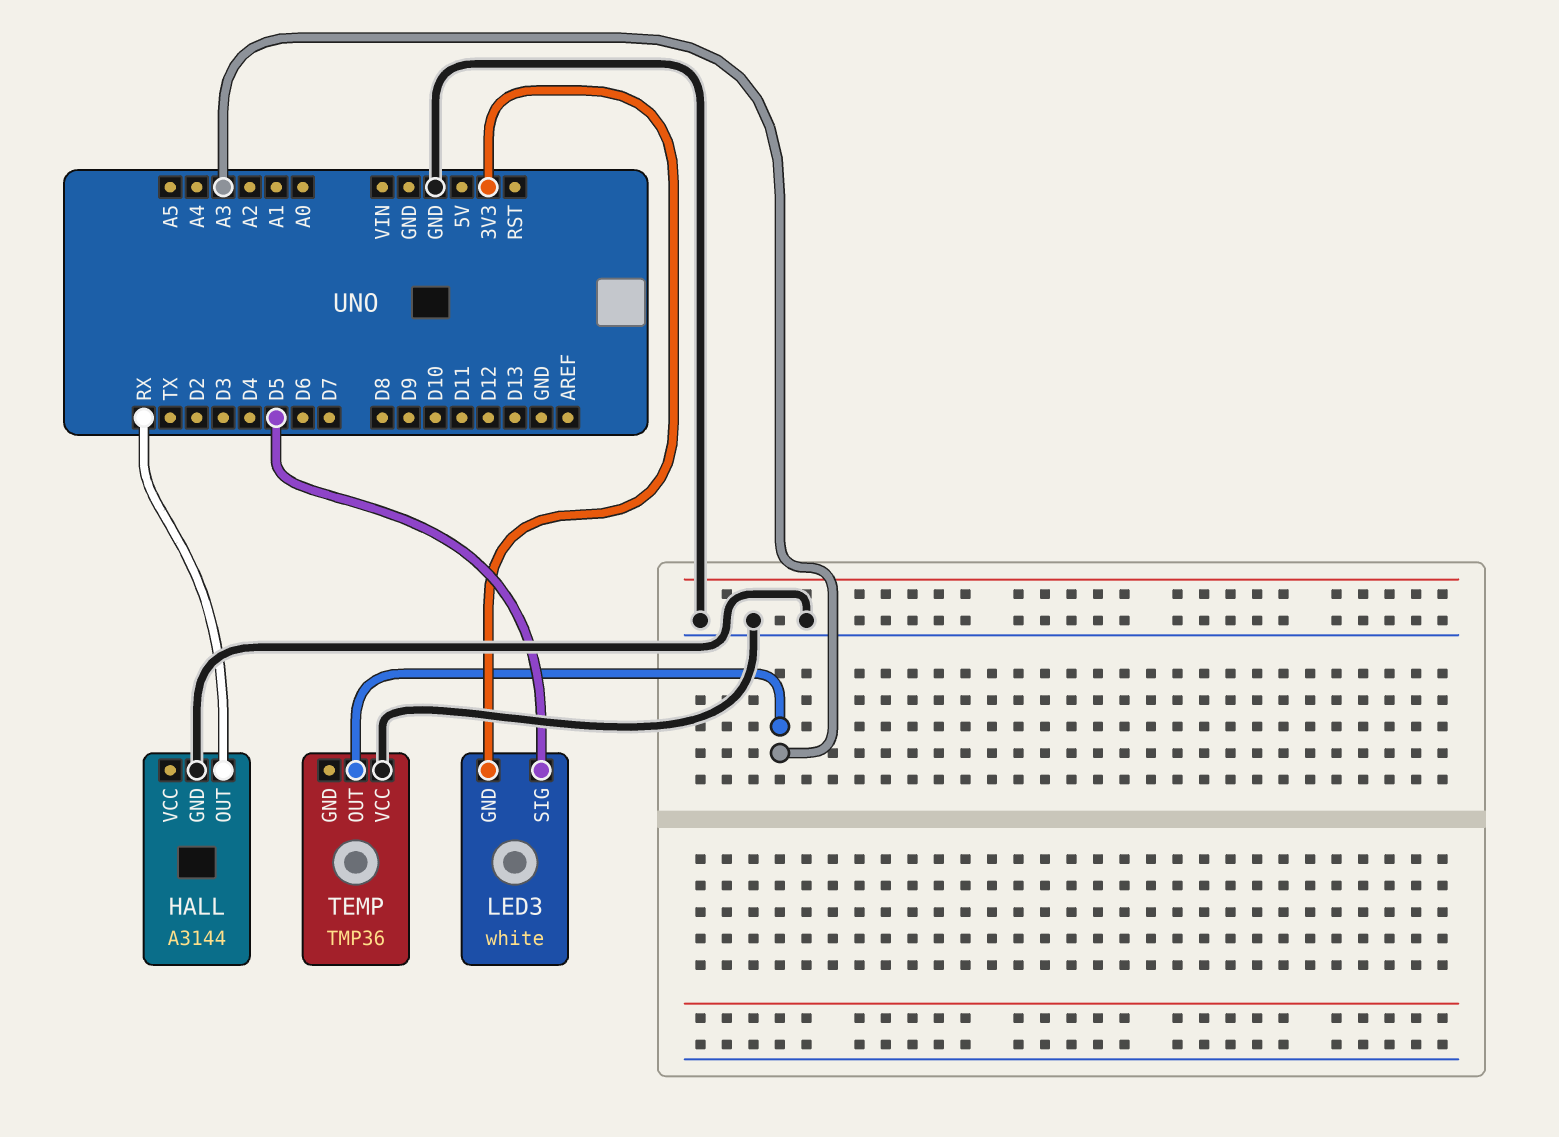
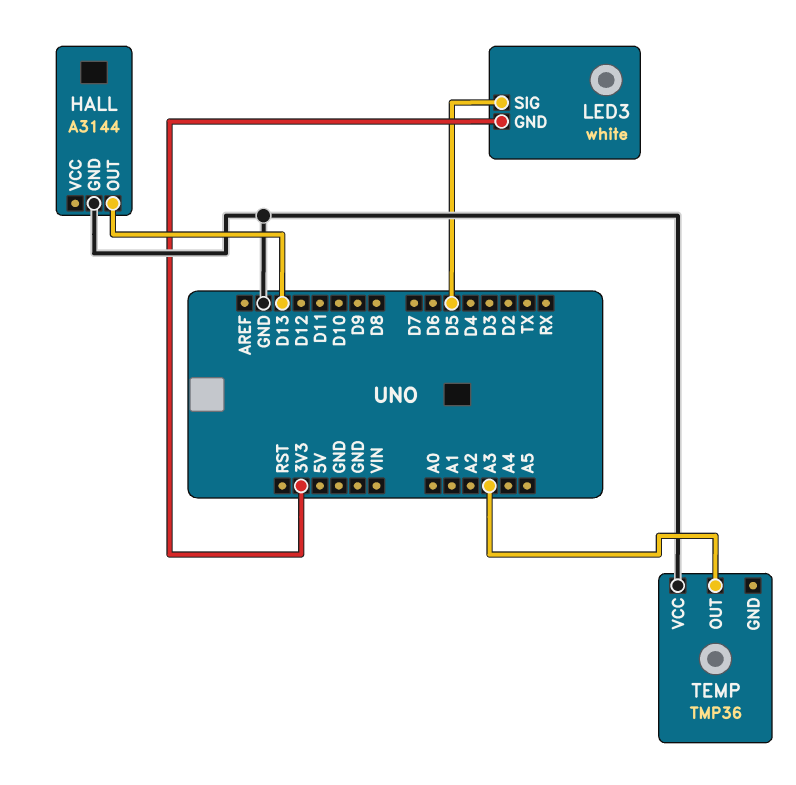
HALL pin OUT: RX -> D13

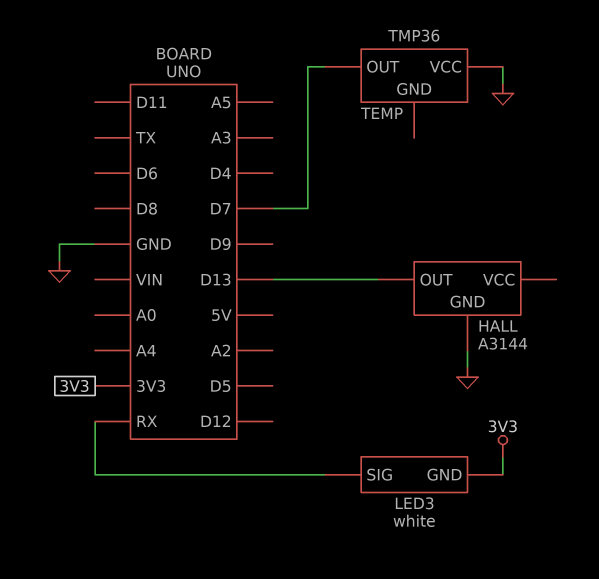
LED3 pin SIG: D5 -> RX
TEMP pin OUT: A3 -> D7

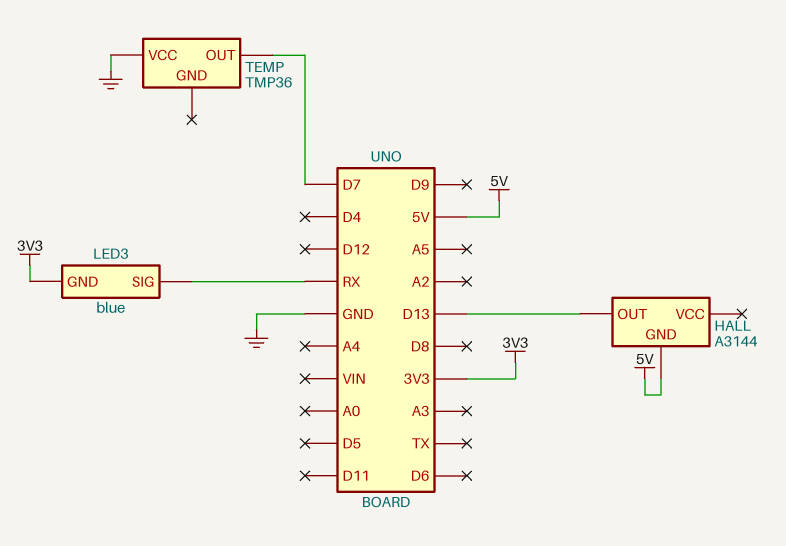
HALL pin GND: GND -> 5V
LED3: white -> blue

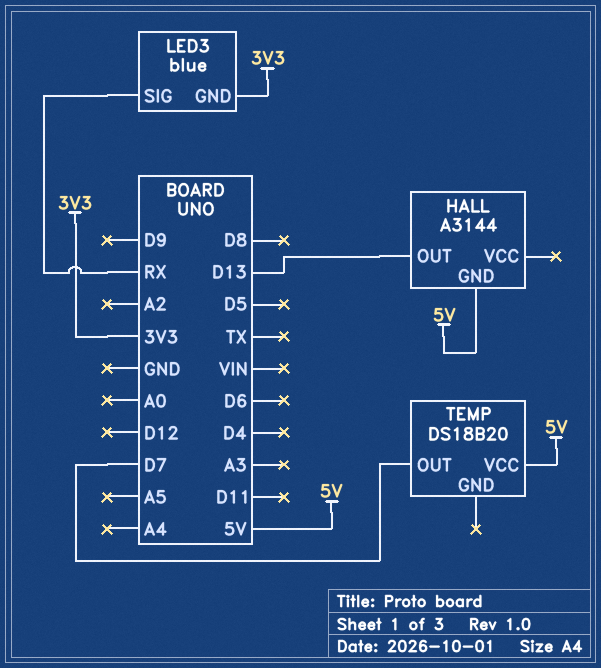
TEMP: TMP36 -> DS18B20
TEMP pin VCC: GND -> 5V

